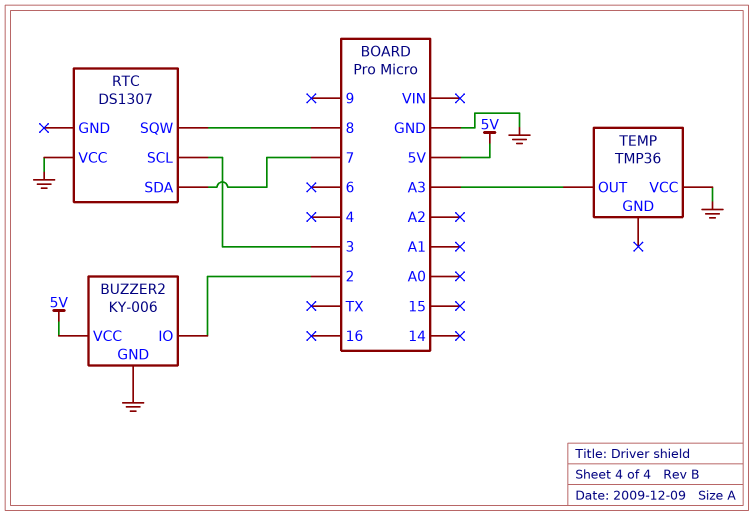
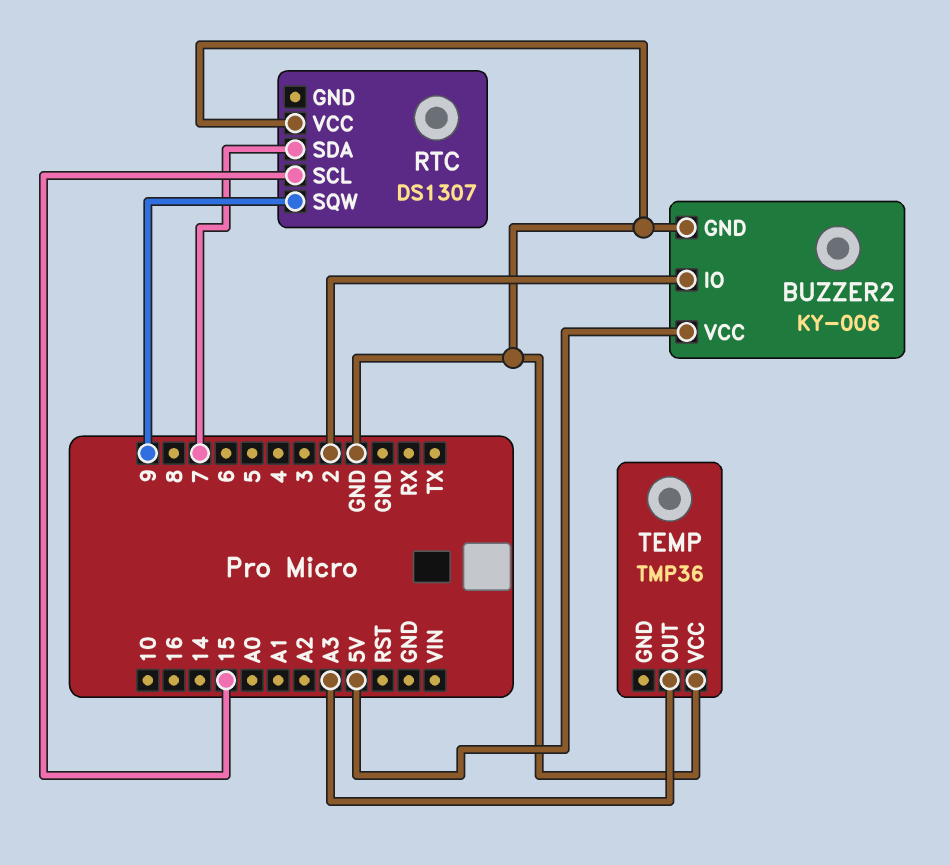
RTC pin SCL: 3 -> 15
RTC pin SQW: 8 -> 9

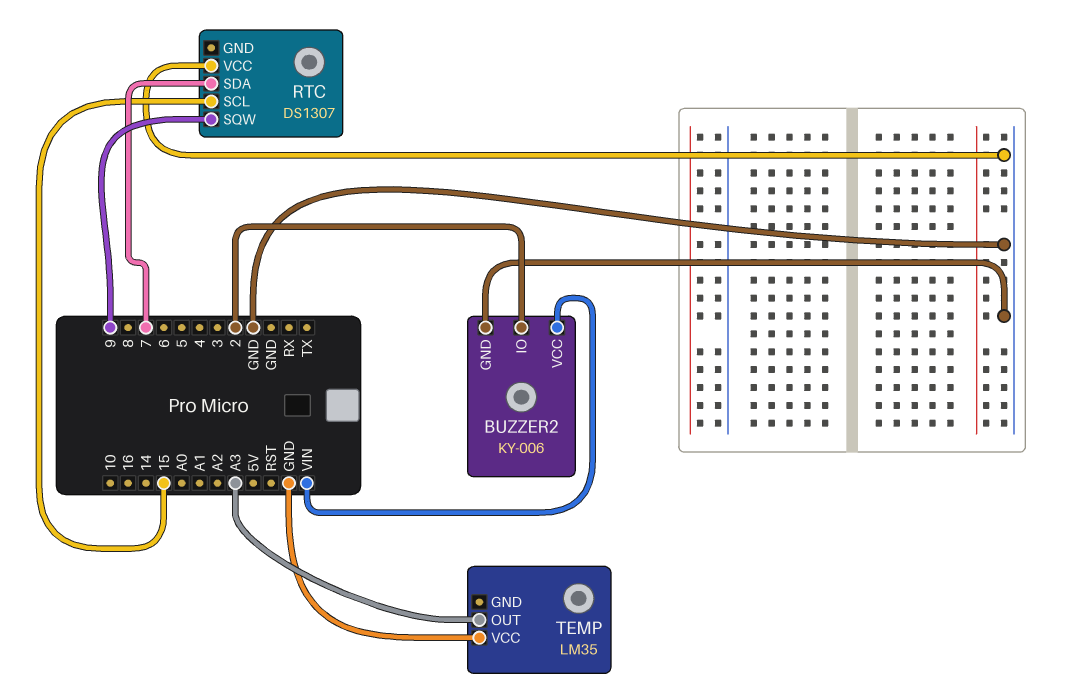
BUZZER2 pin VCC: 5V -> VIN
TEMP: TMP36 -> LM35

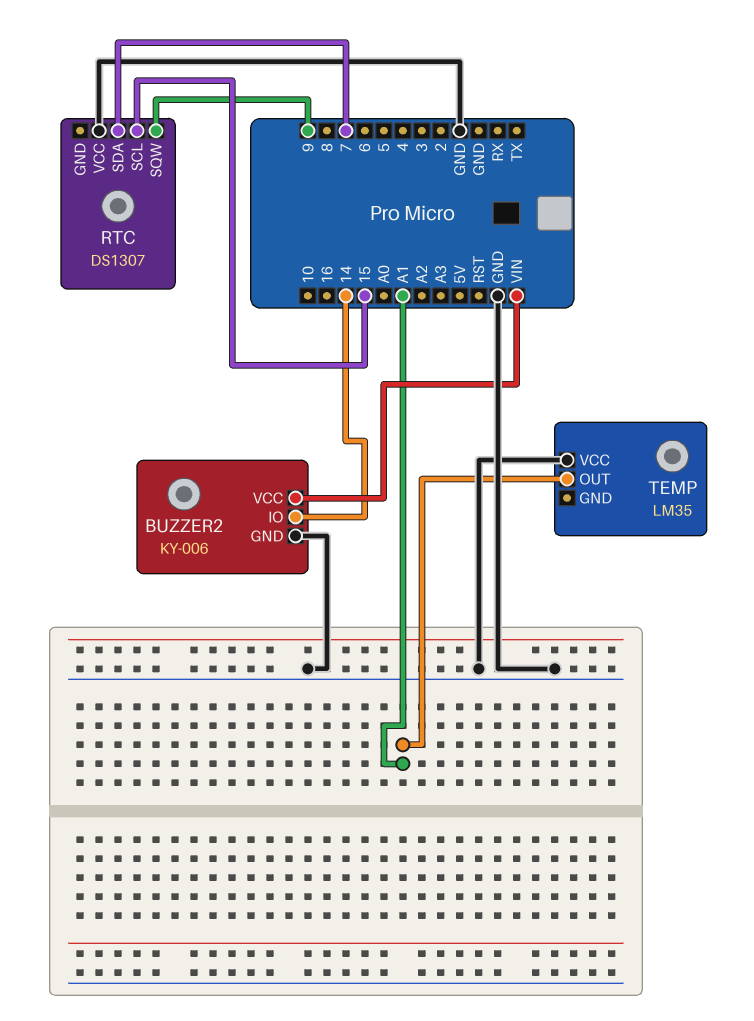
BUZZER2 pin IO: 2 -> 14
TEMP pin OUT: A3 -> A1

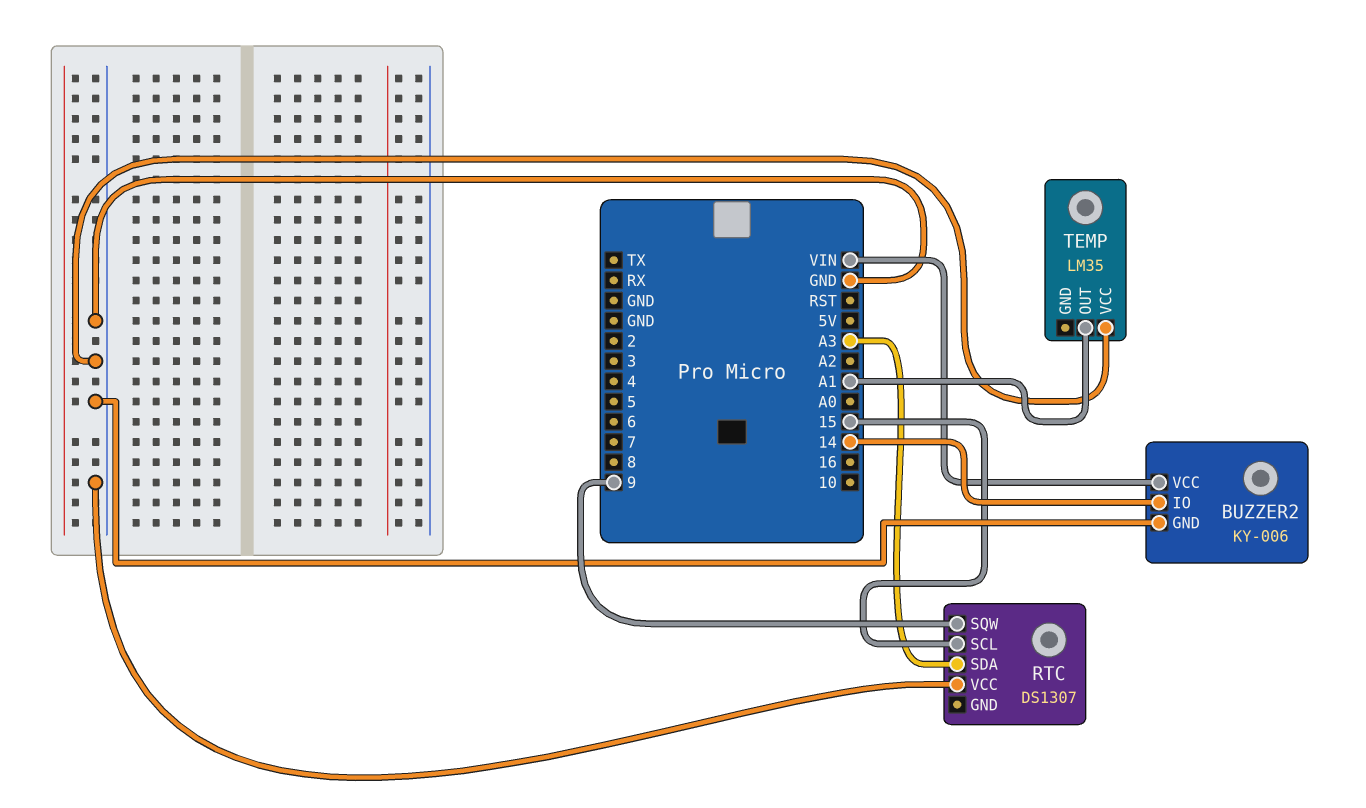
RTC pin SDA: 7 -> A3

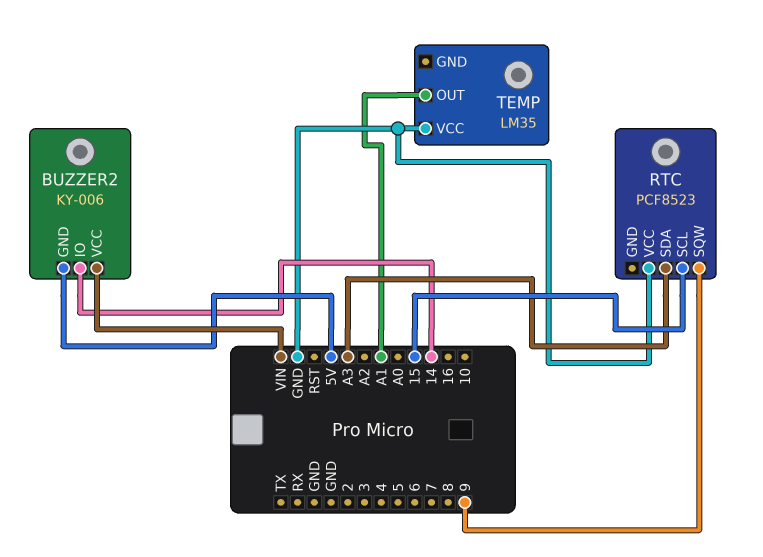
BUZZER2 pin GND: GND -> 5V
RTC: DS1307 -> PCF8523

